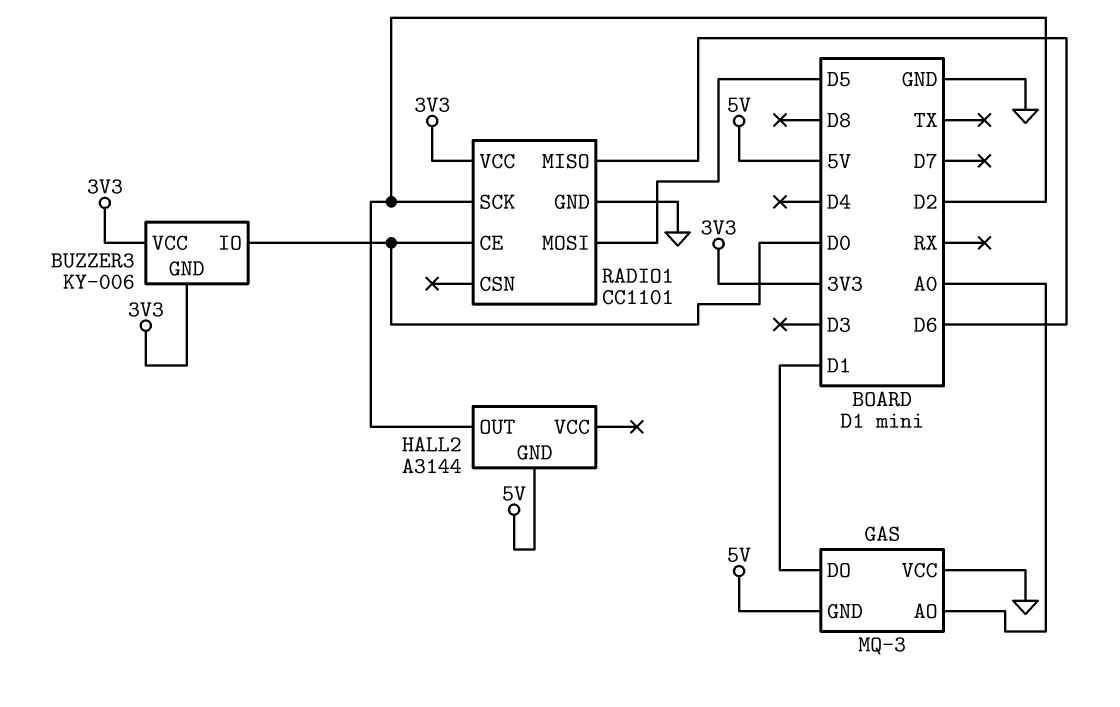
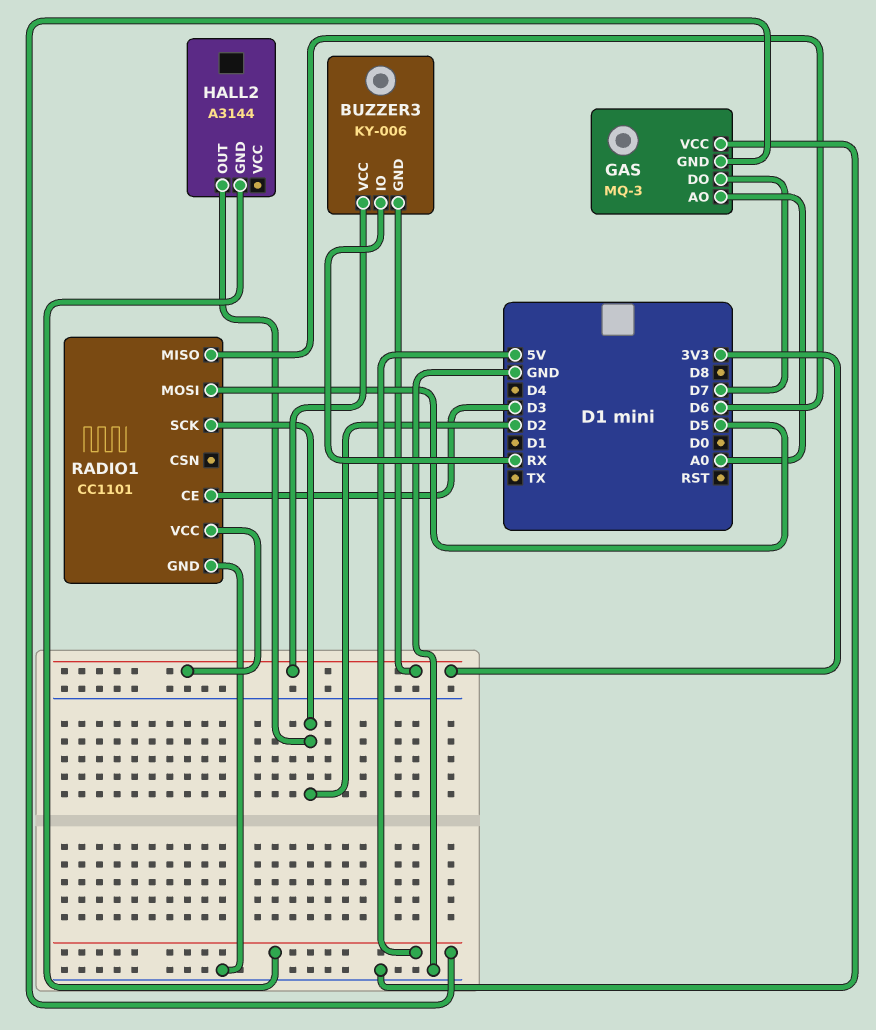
BUZZER3 pin IO: D0 -> RX
GAS pin DO: D1 -> D7
RADIO1 pin CE: D0 -> D3

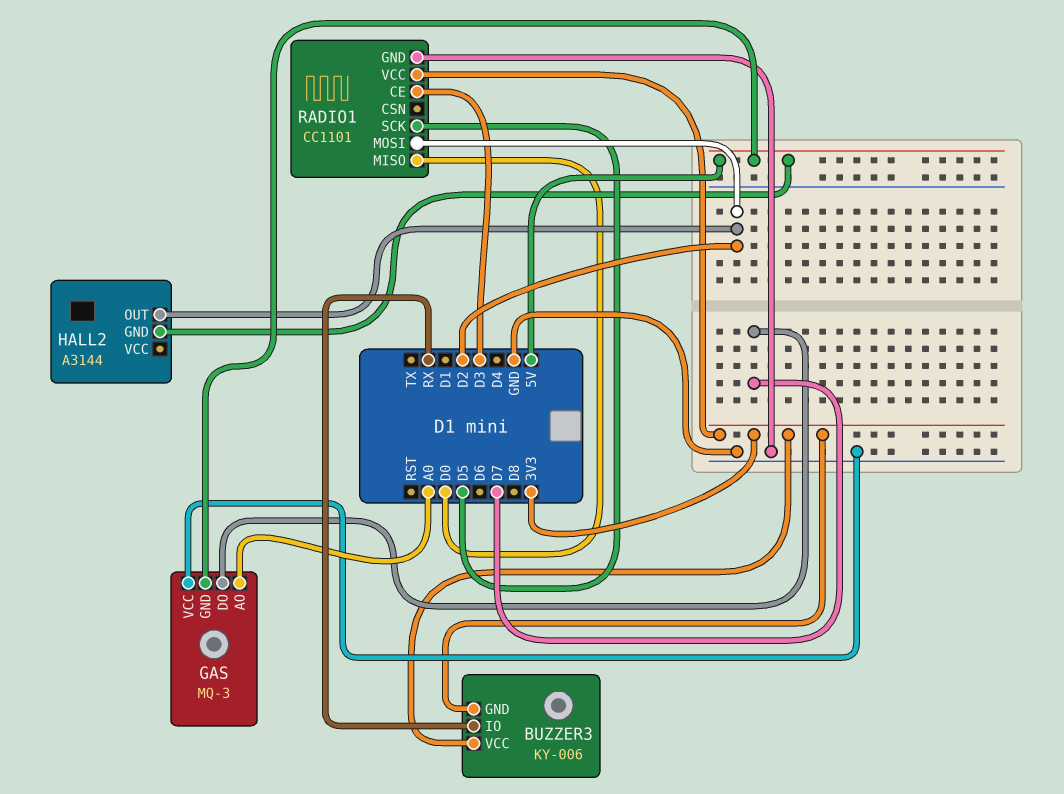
RADIO1 pin MISO: D6 -> D0
RADIO1 pin MOSI: D5 -> D2
RADIO1 pin SCK: D2 -> D5

